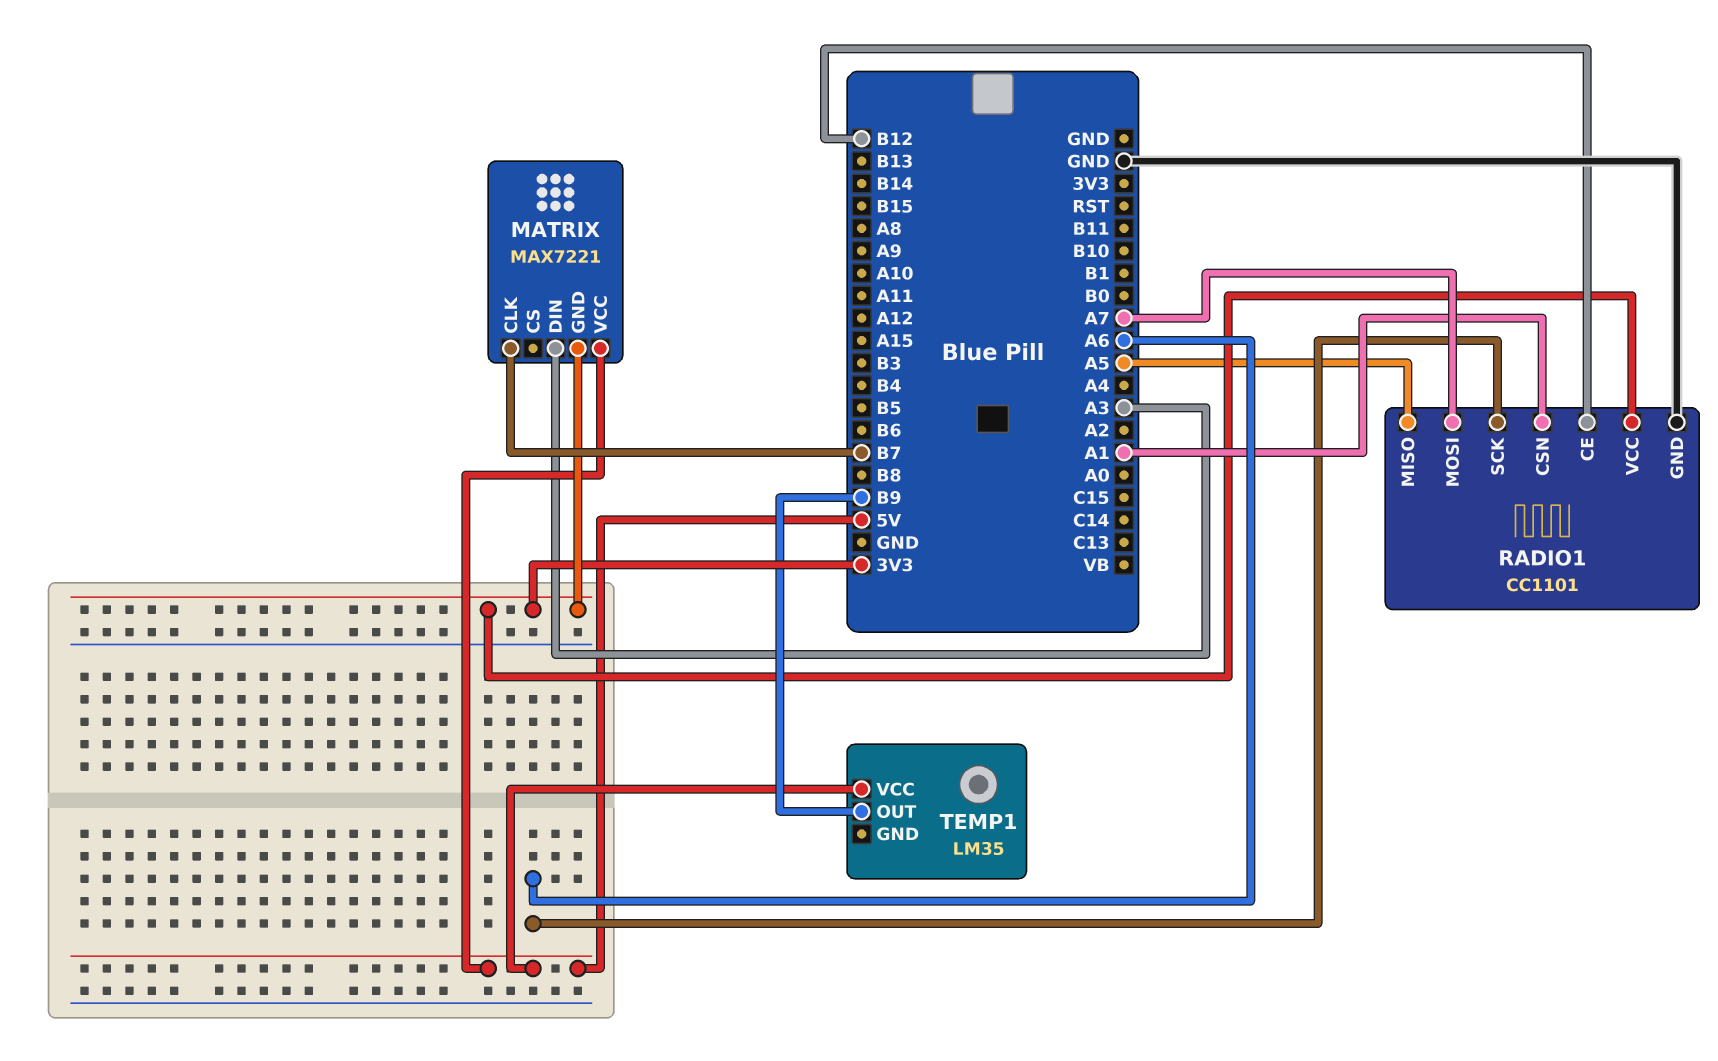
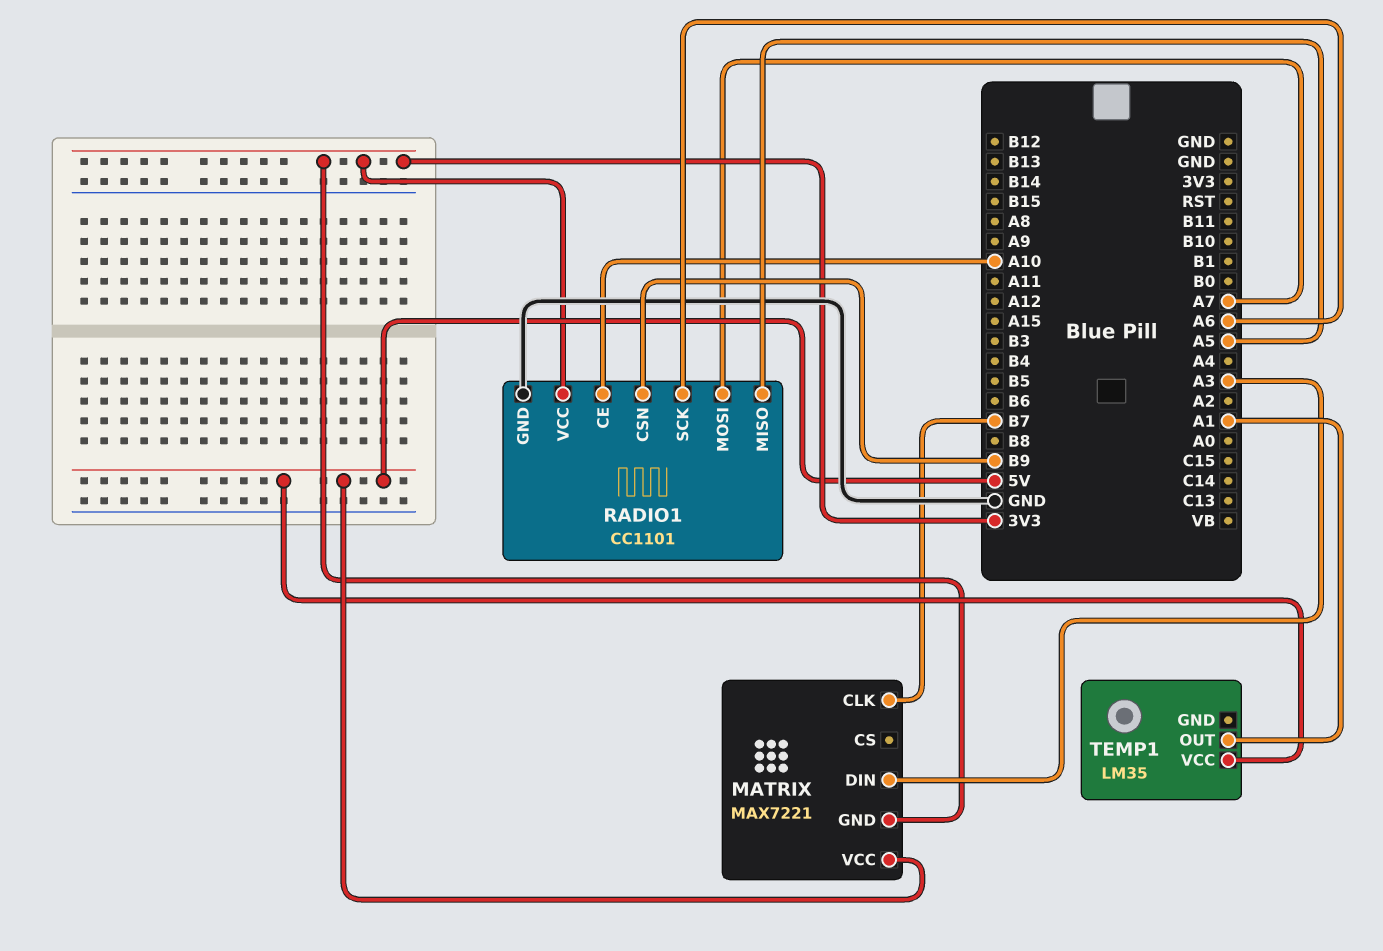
RADIO1 pin CE: B12 -> A10
RADIO1 pin CSN: A1 -> B9
TEMP1 pin OUT: B9 -> A1

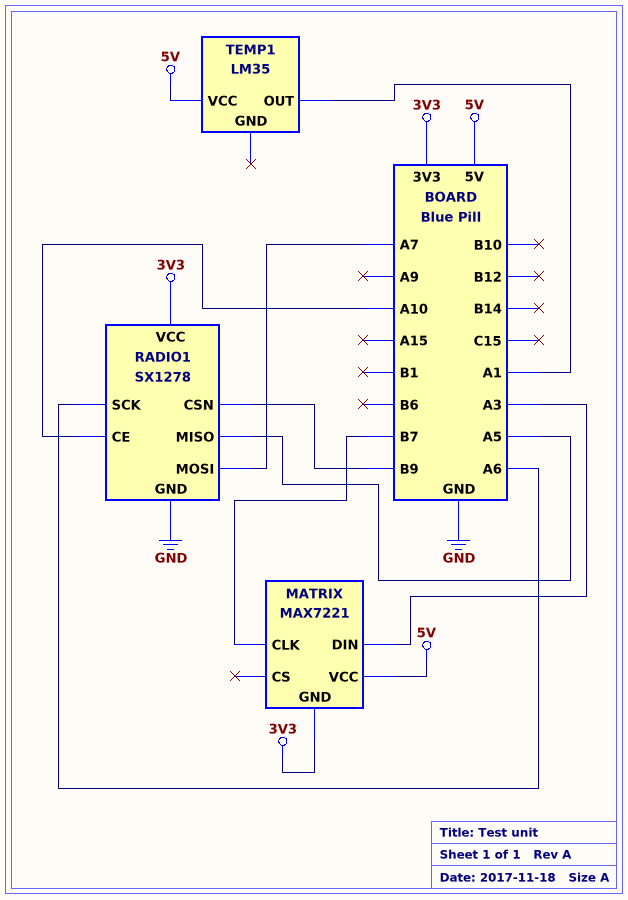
RADIO1: CC1101 -> SX1278

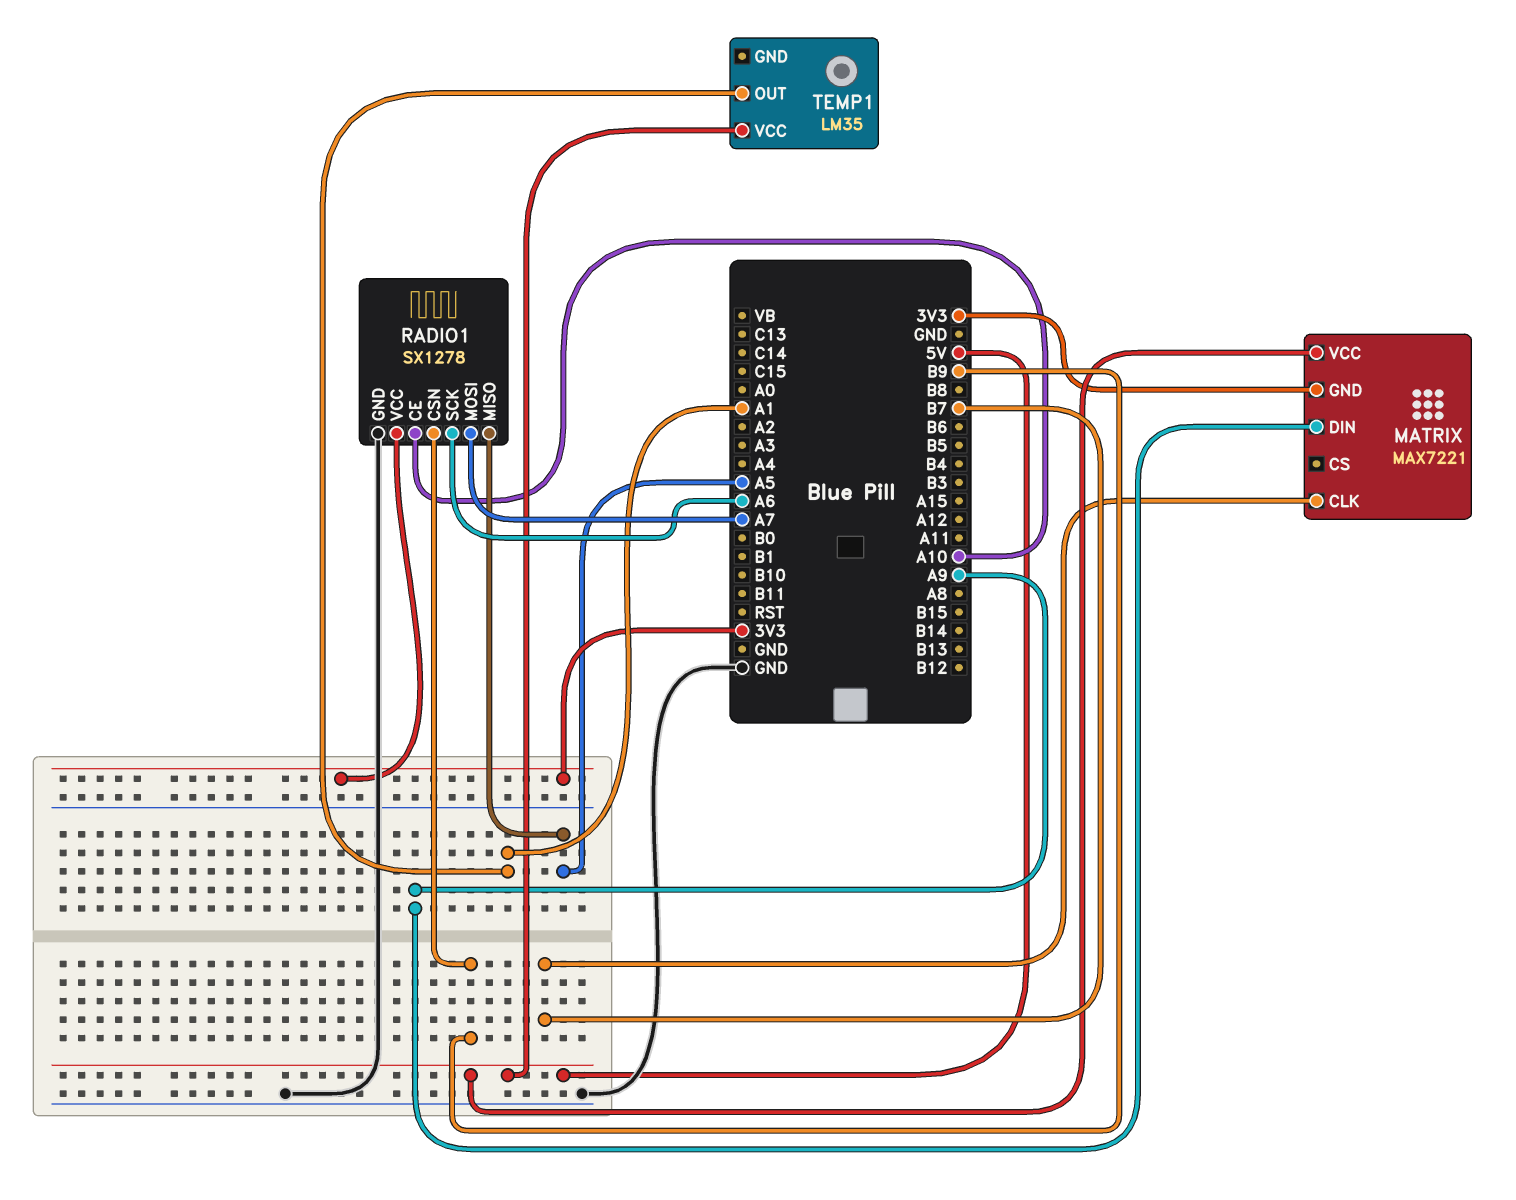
MATRIX pin DIN: A3 -> A9

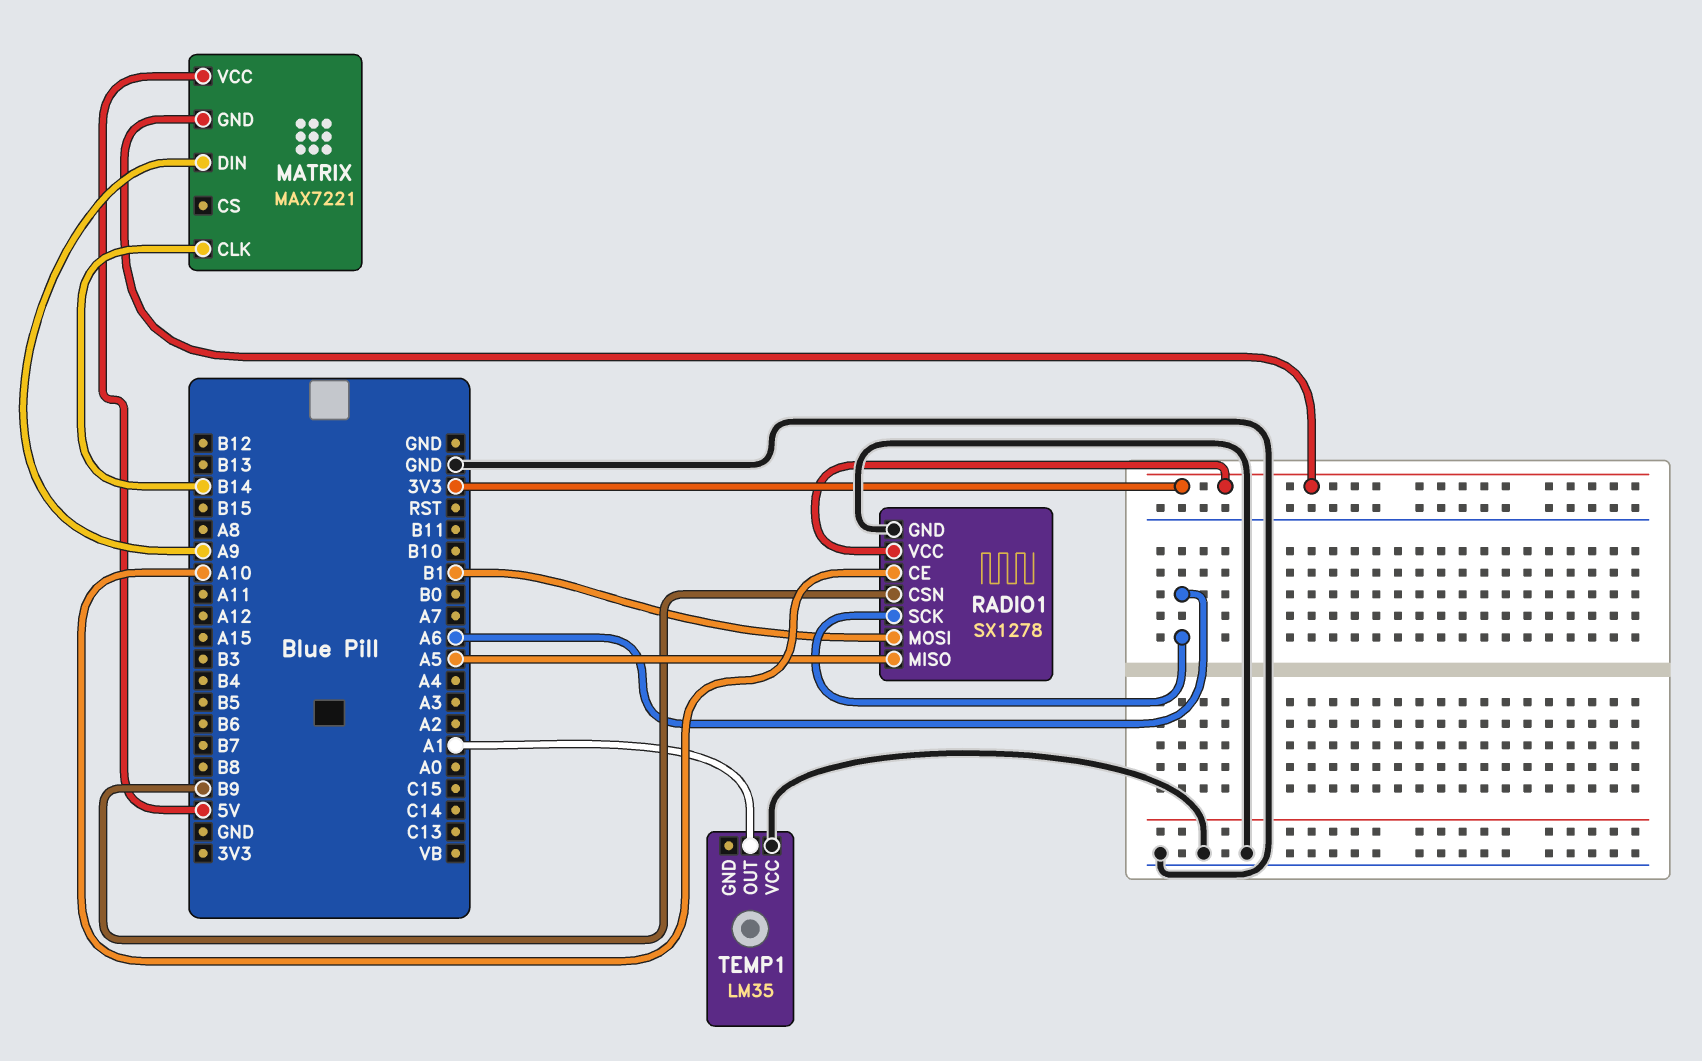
MATRIX pin CLK: B7 -> B14
RADIO1 pin MOSI: A7 -> B1
TEMP1 pin VCC: 5V -> GND

